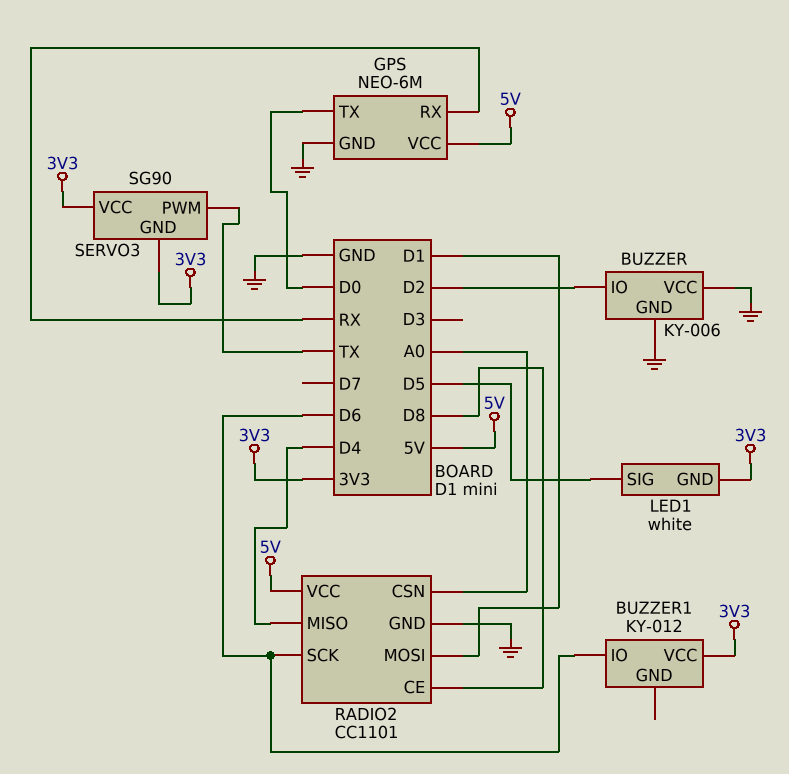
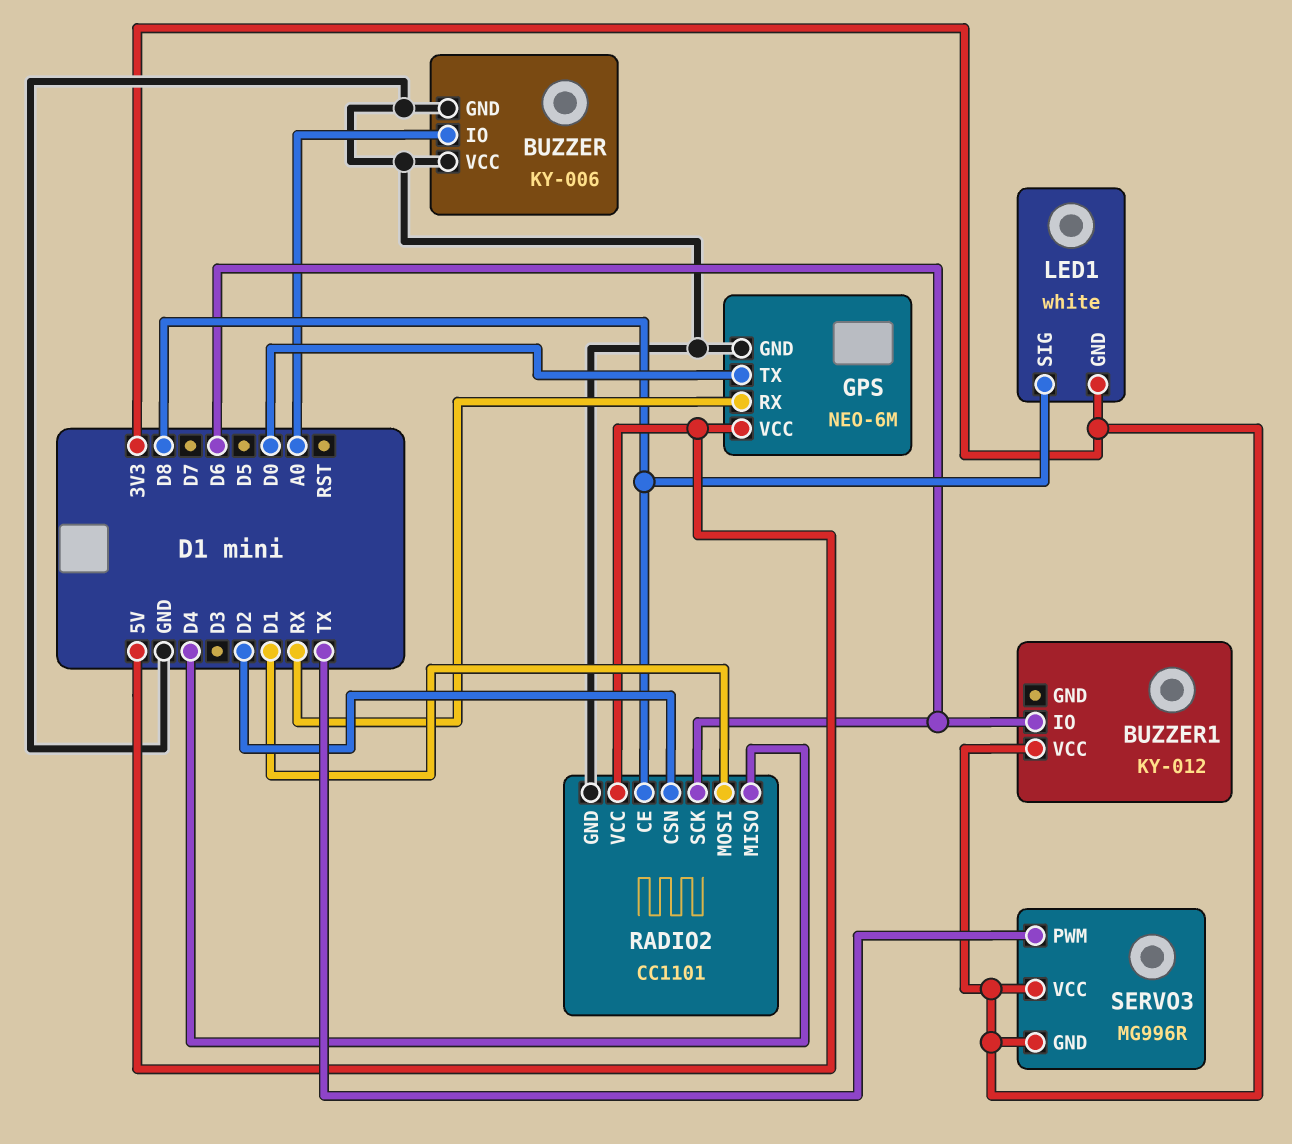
BUZZER pin IO: D2 -> A0
LED1 pin SIG: D5 -> D8
RADIO2 pin CSN: A0 -> D2
SERVO3: SG90 -> MG996R

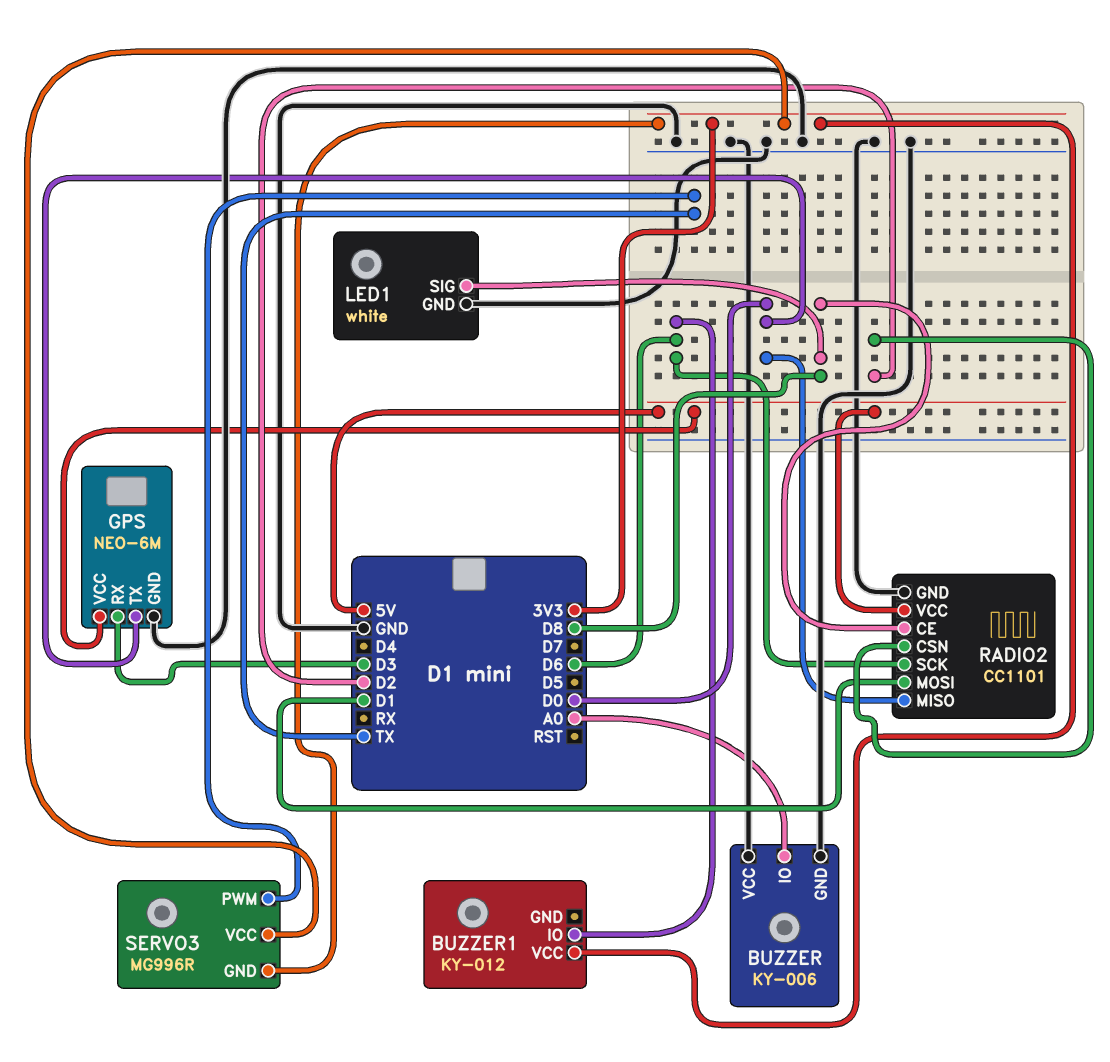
GPS pin RX: RX -> D3
LED1 pin GND: 3V3 -> GND
RADIO2 pin MISO: D4 -> D0

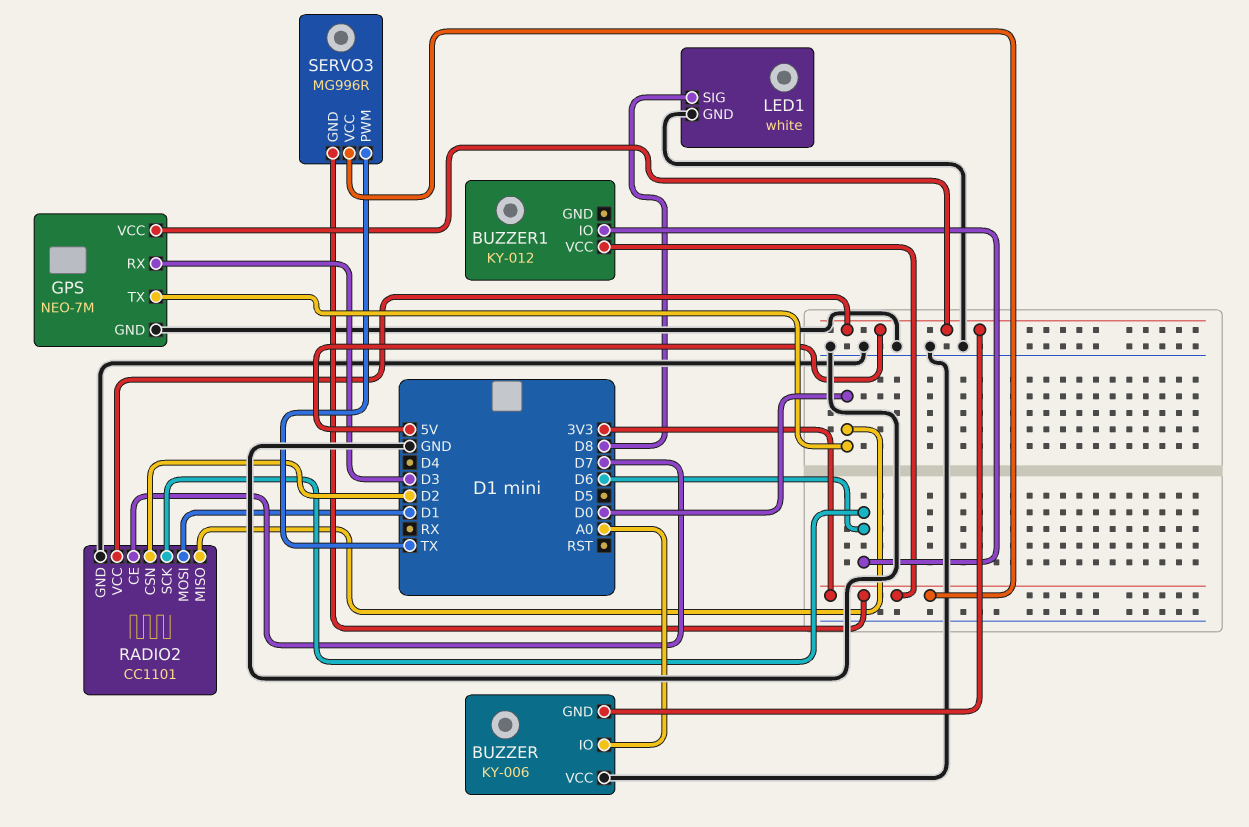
BUZZER pin GND: GND -> 5V
GPS: NEO-6M -> NEO-7M
RADIO2 pin CE: D8 -> D7

